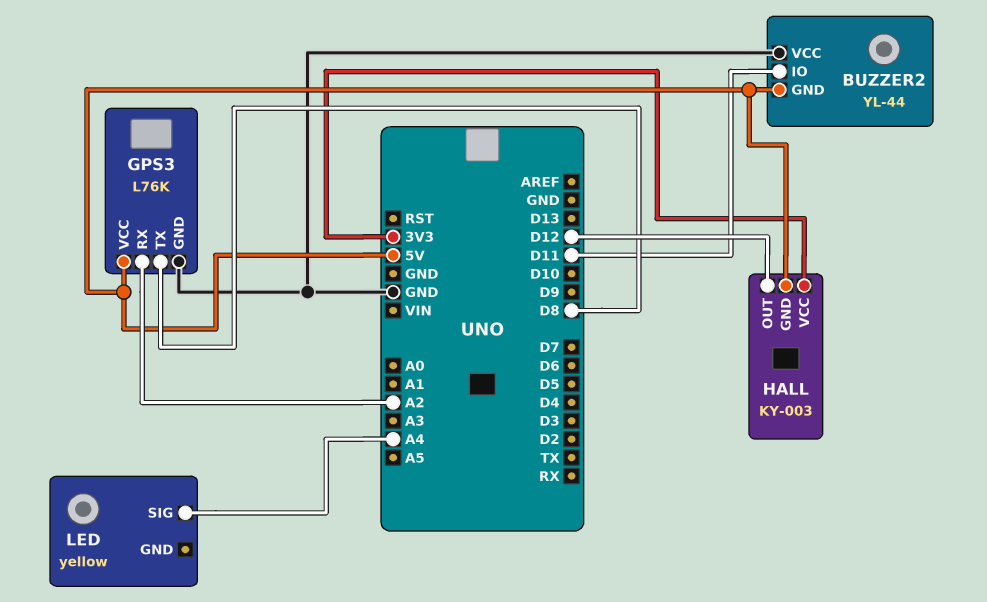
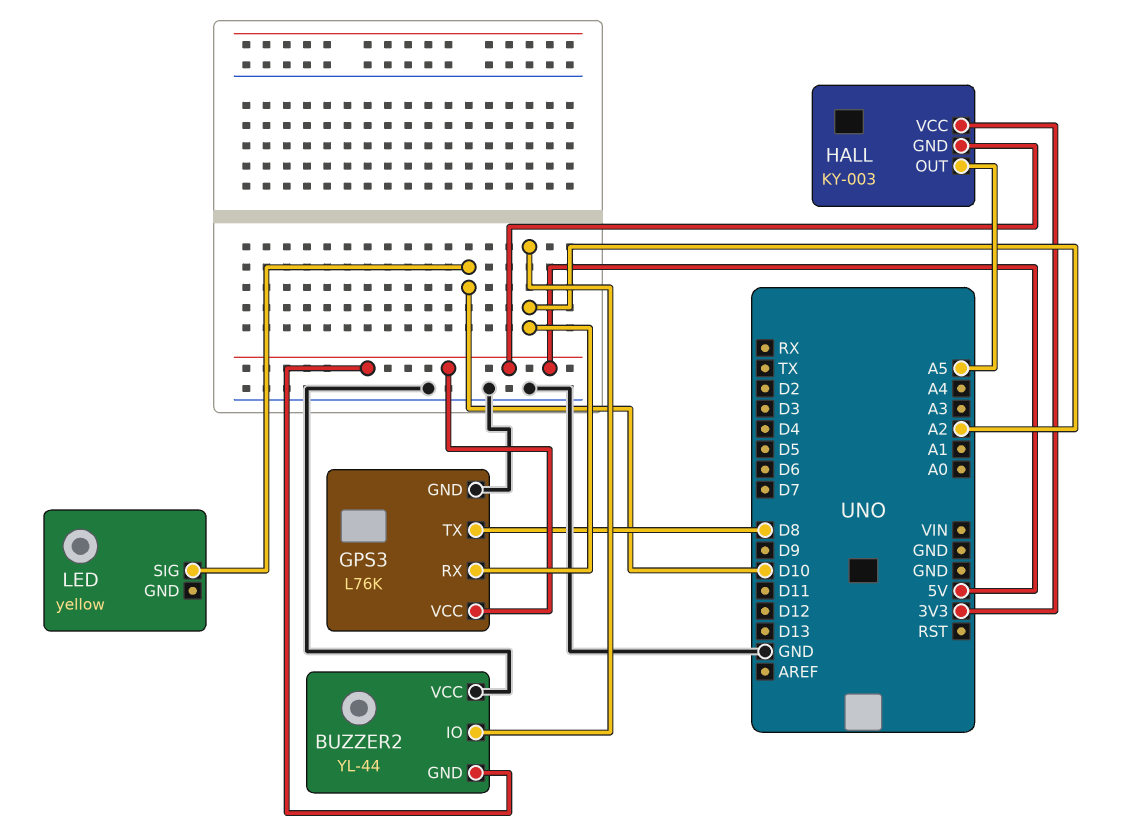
BUZZER2 pin IO: D11 -> A2
HALL pin OUT: D12 -> A5
LED pin SIG: A4 -> D10

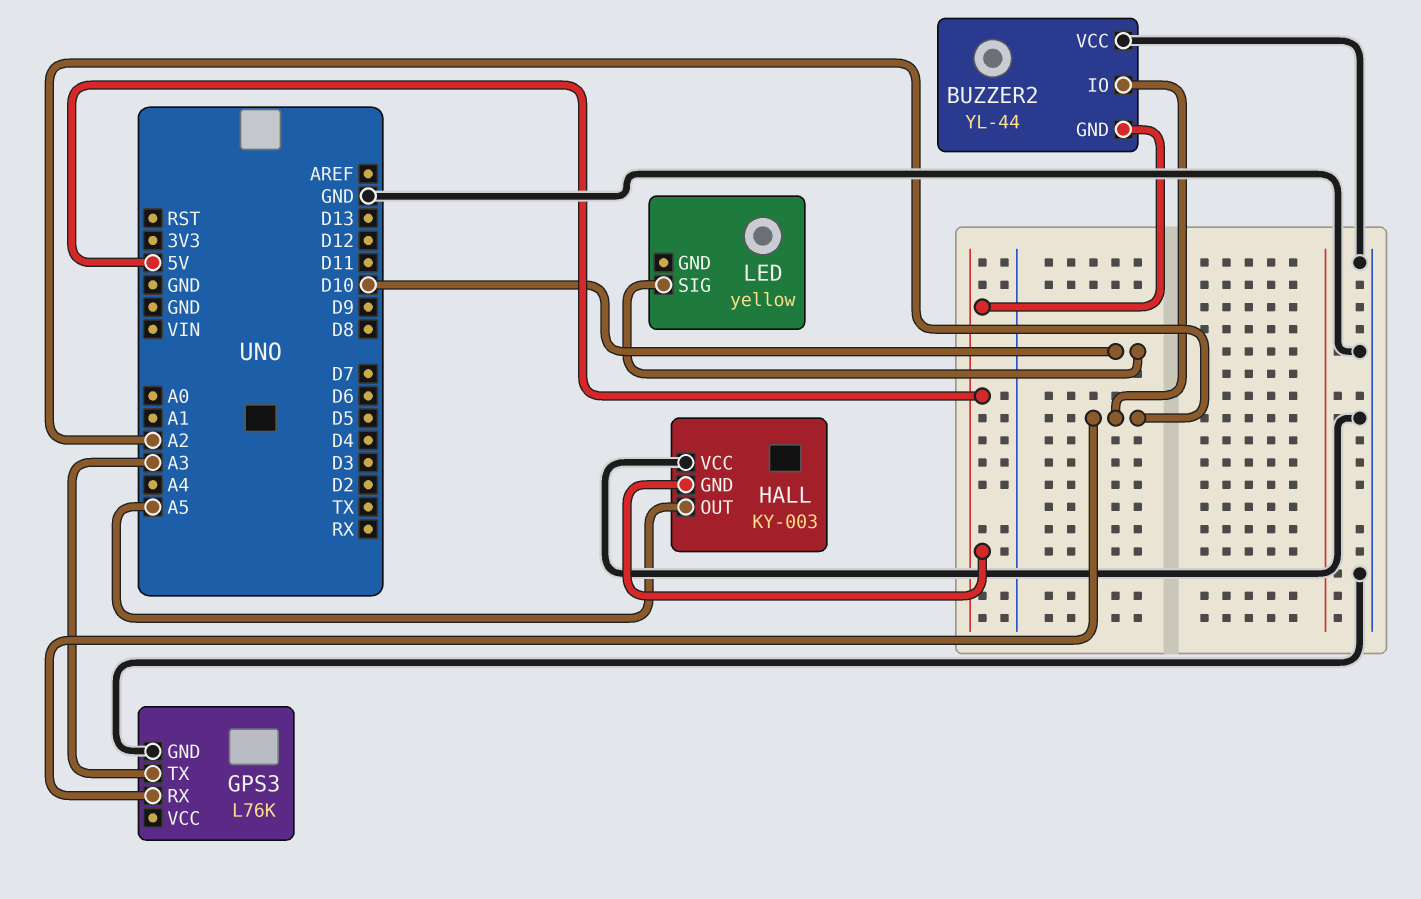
GPS3 pin TX: D8 -> A3
GPS3 pin VCC: 5V -> none
HALL pin VCC: 3V3 -> GND

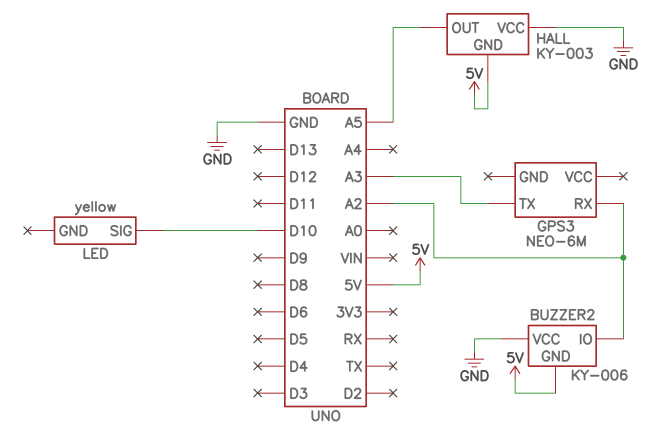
BUZZER2: YL-44 -> KY-006
GPS3: L76K -> NEO-6M
GPS3 pin GND: GND -> none

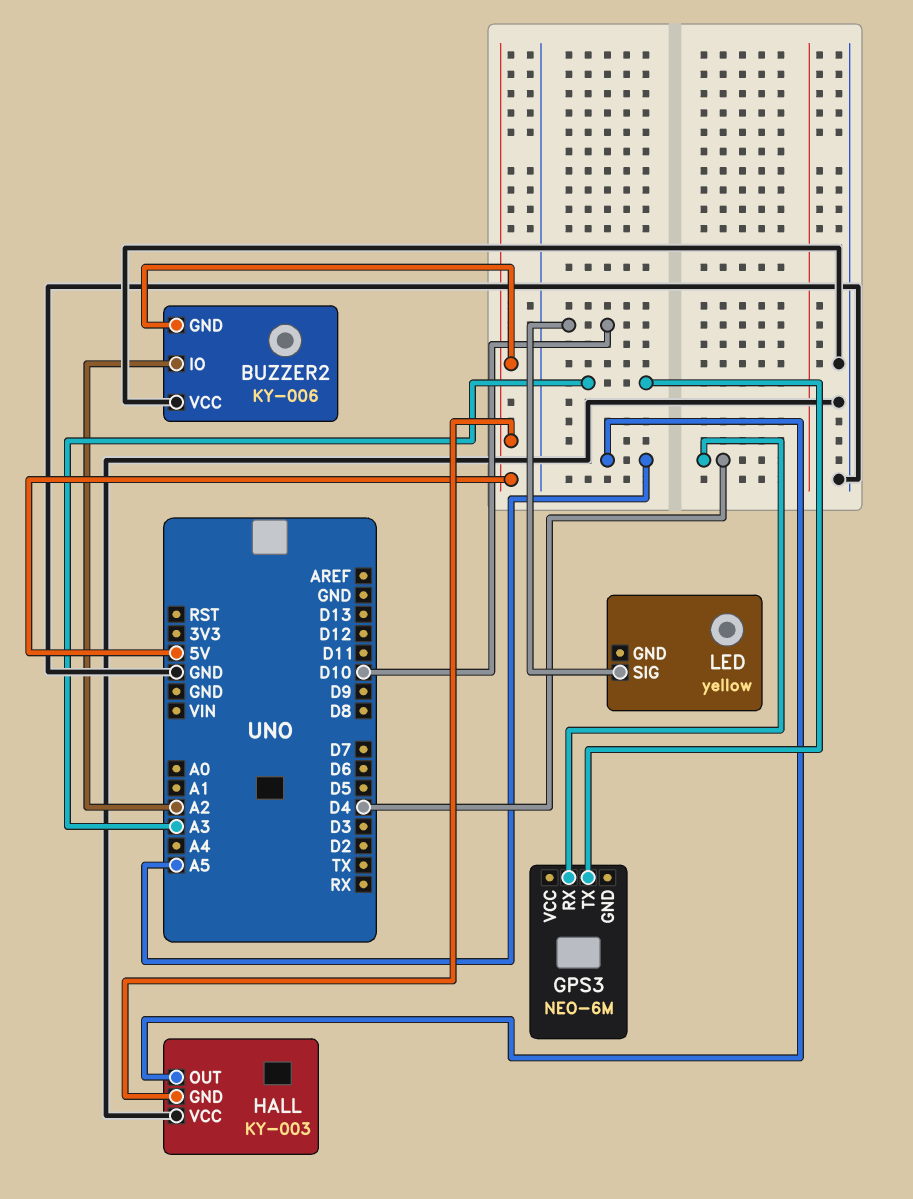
GPS3 pin RX: A2 -> D4

